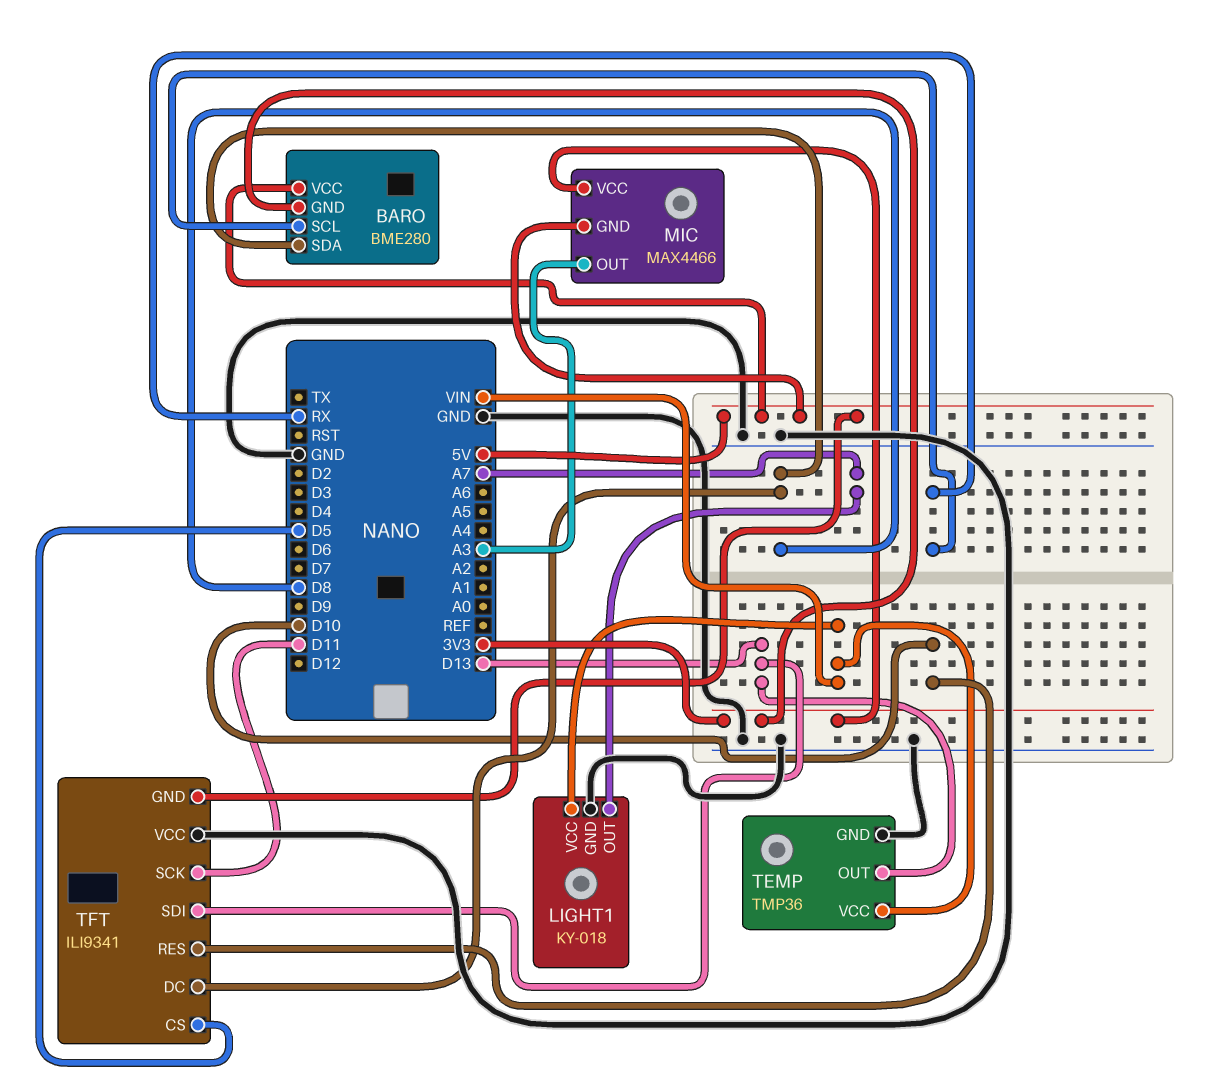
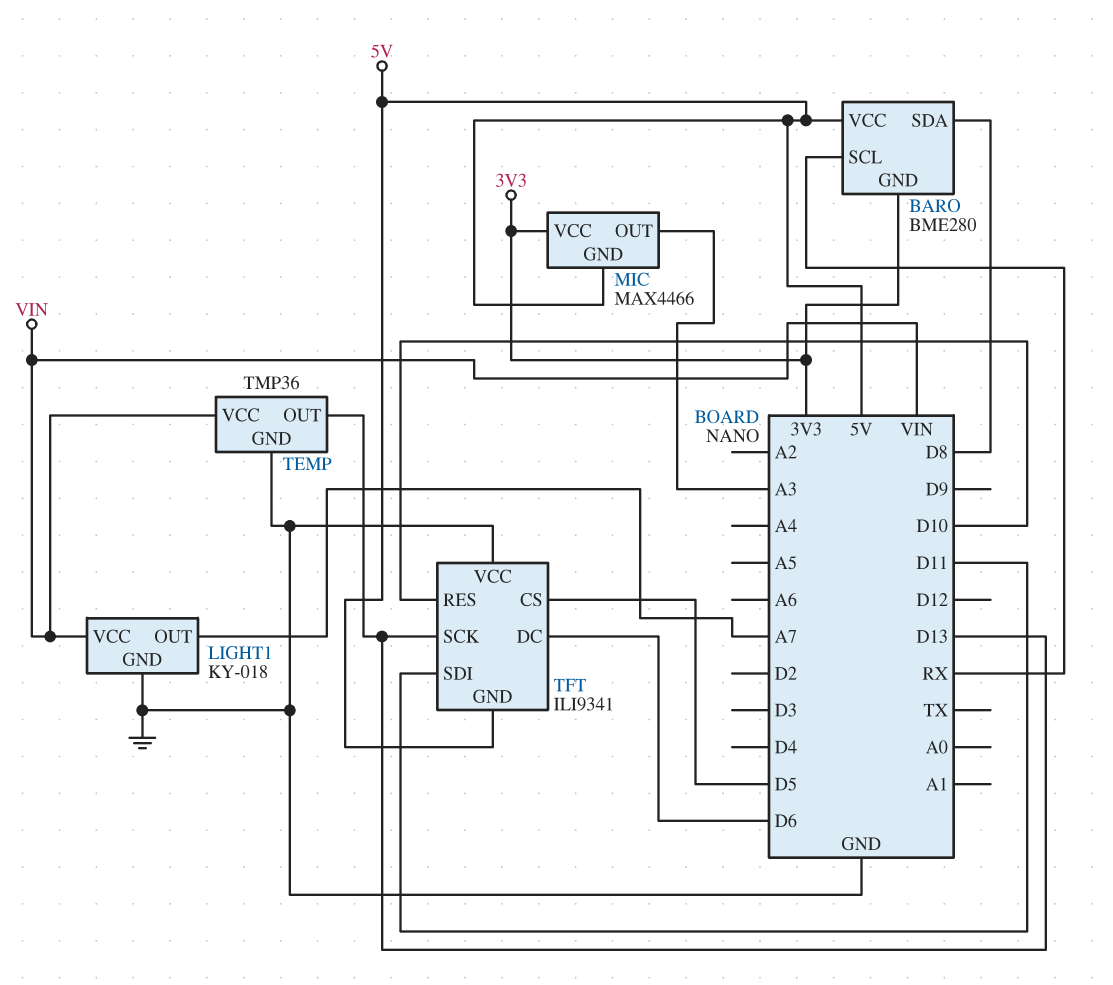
TFT pin DC: D8 -> D6
TFT pin SCK: D11 -> D13
TFT pin SDI: D13 -> D11

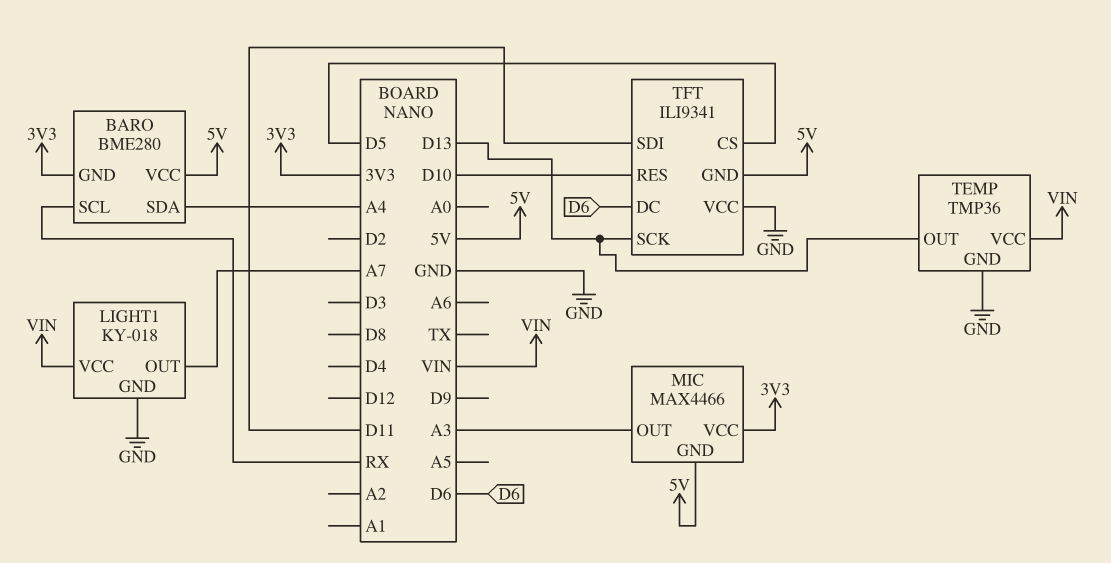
BARO pin SDA: D8 -> A4

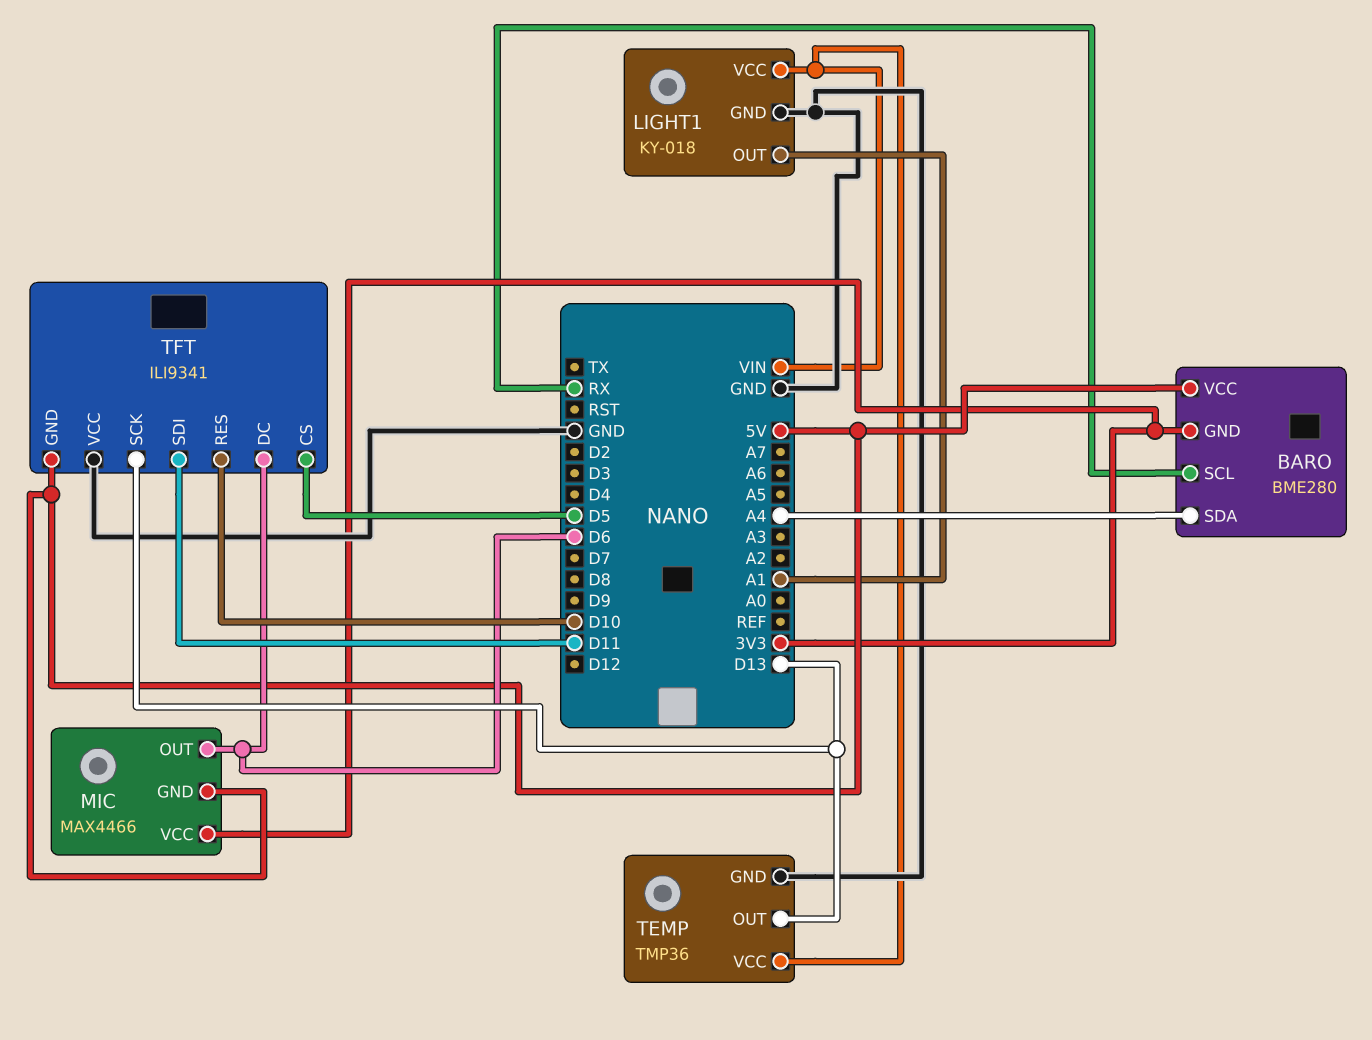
LIGHT1 pin OUT: A7 -> A1
MIC pin OUT: A3 -> D6

